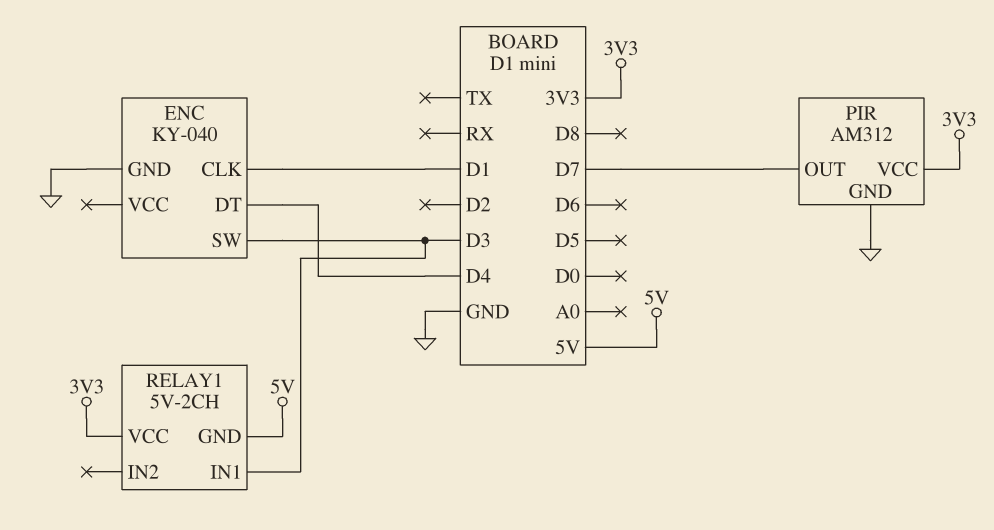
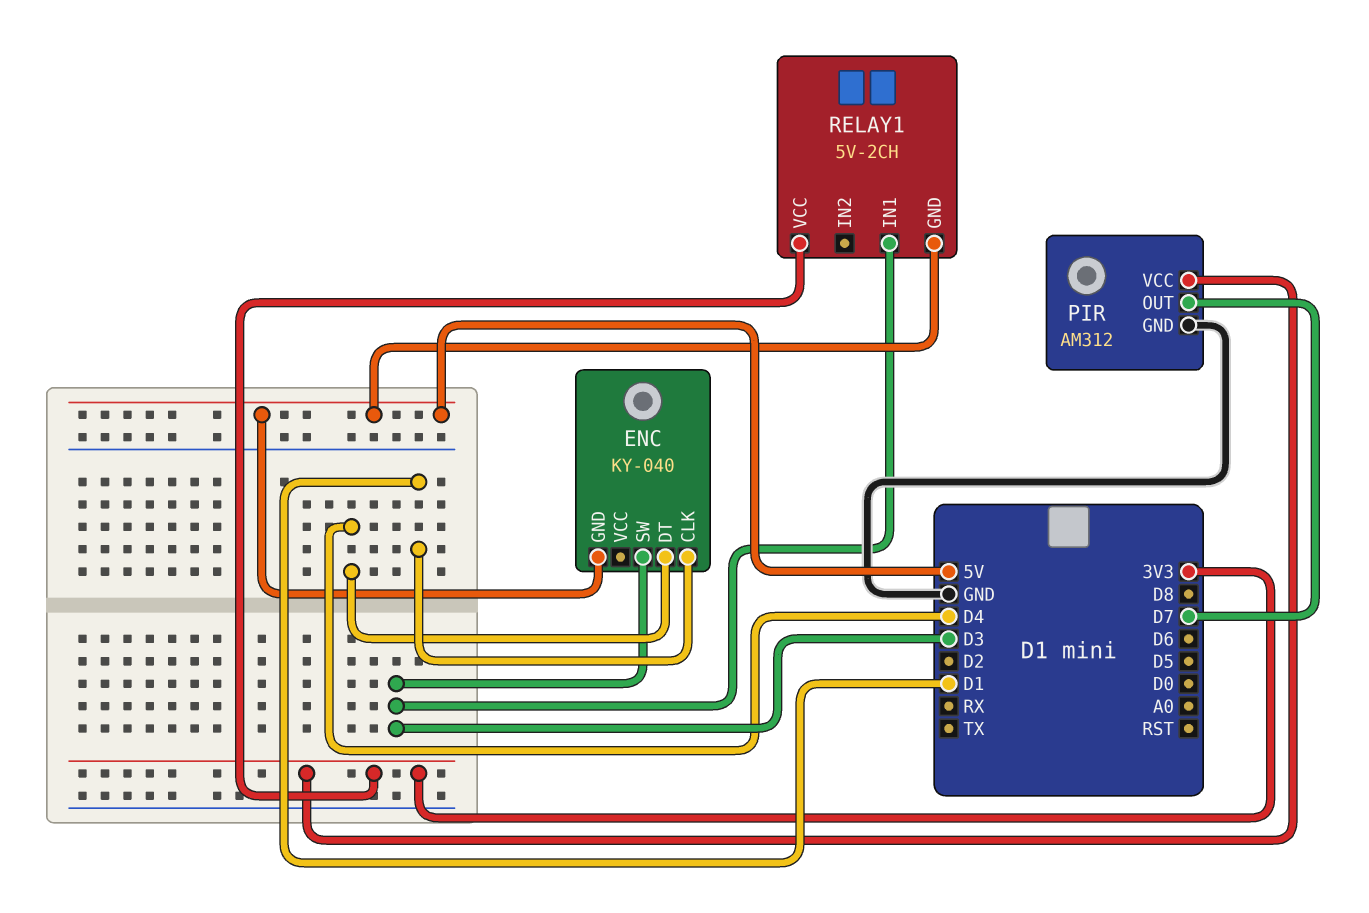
ENC pin GND: GND -> 5V

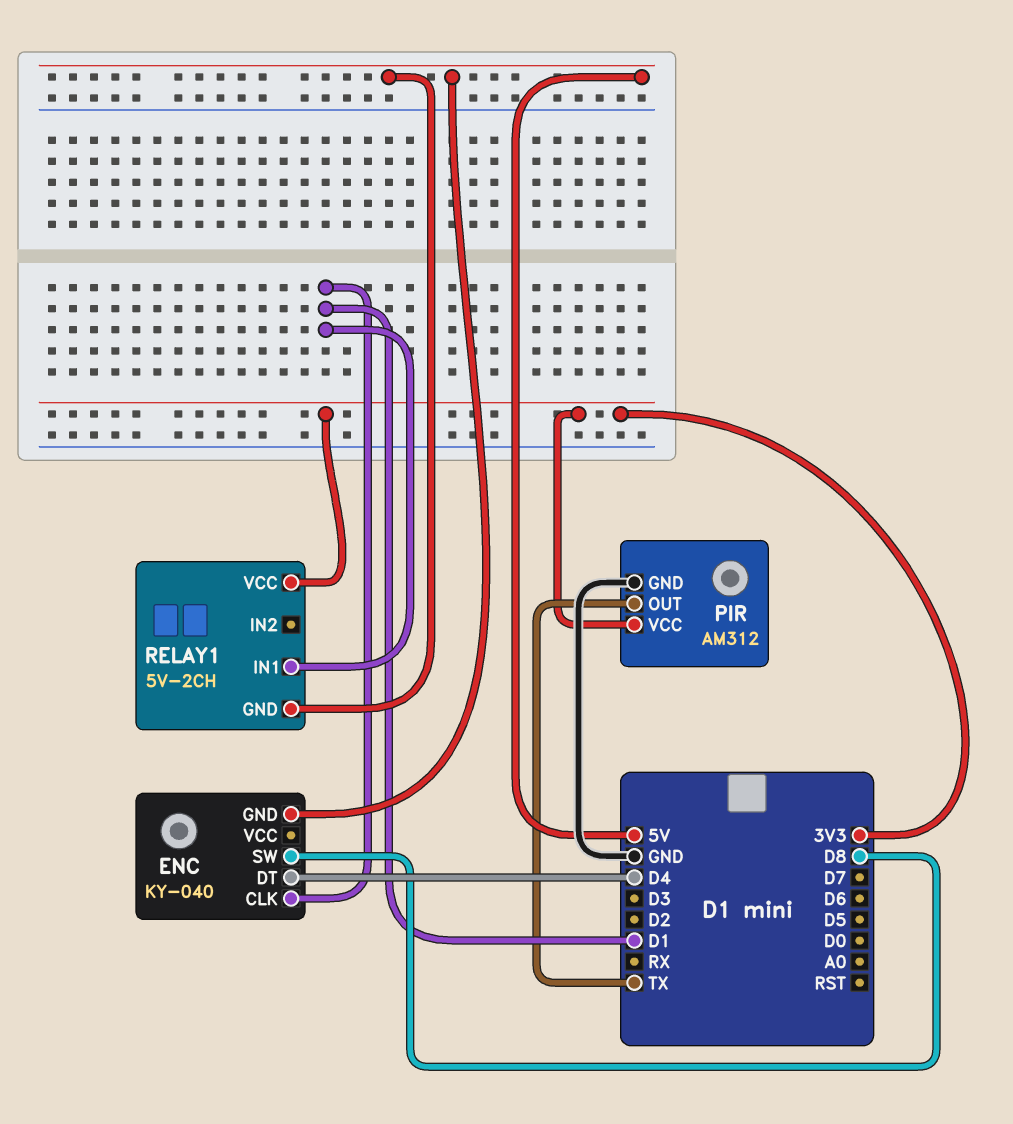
ENC pin SW: D3 -> D8
PIR pin OUT: D7 -> TX
RELAY1 pin IN1: D3 -> D1

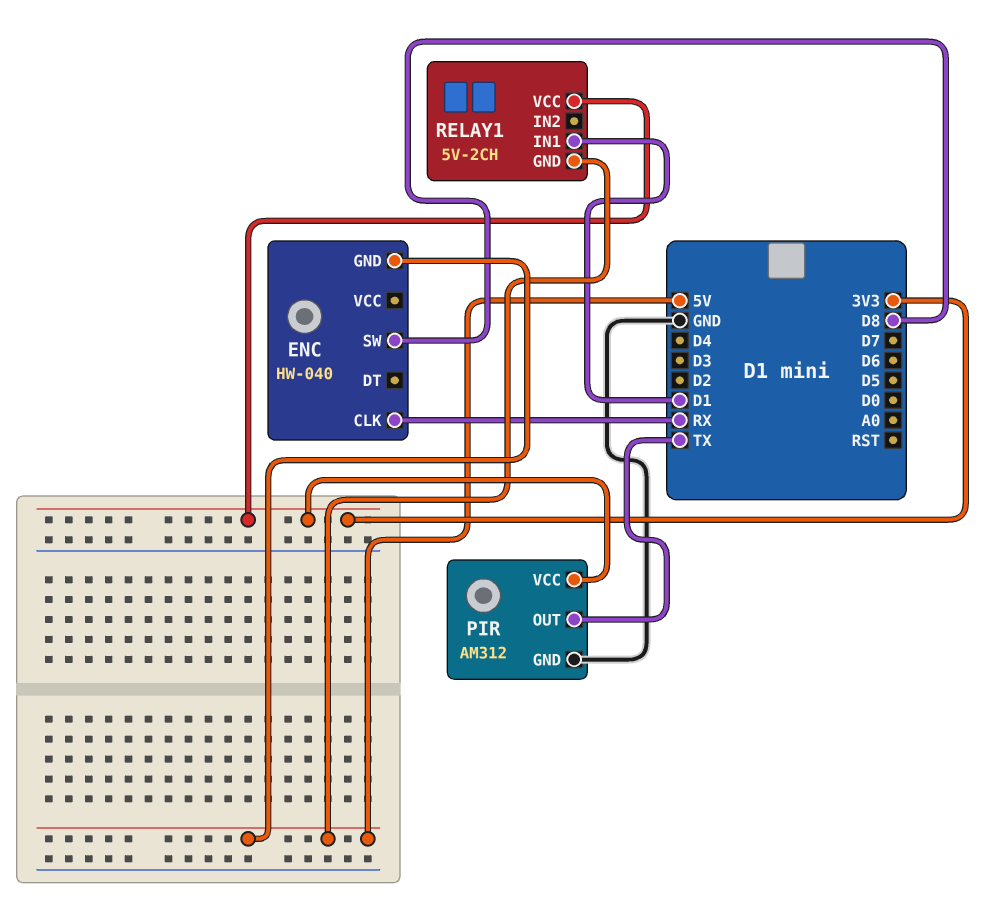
ENC: KY-040 -> HW-040
ENC pin CLK: D1 -> RX
ENC pin DT: D4 -> none

